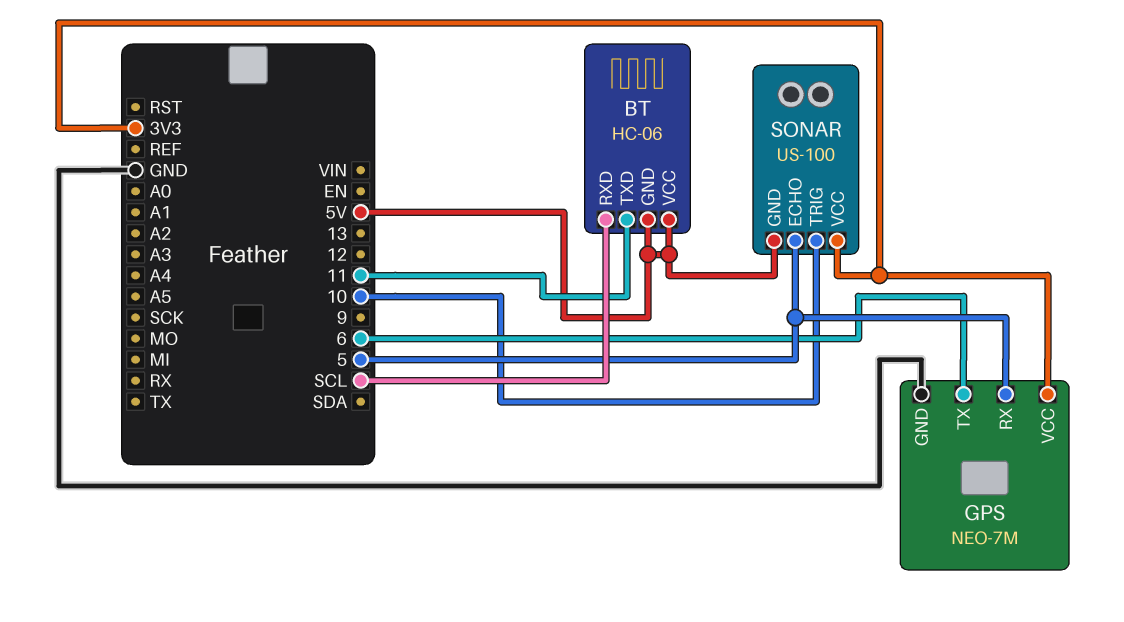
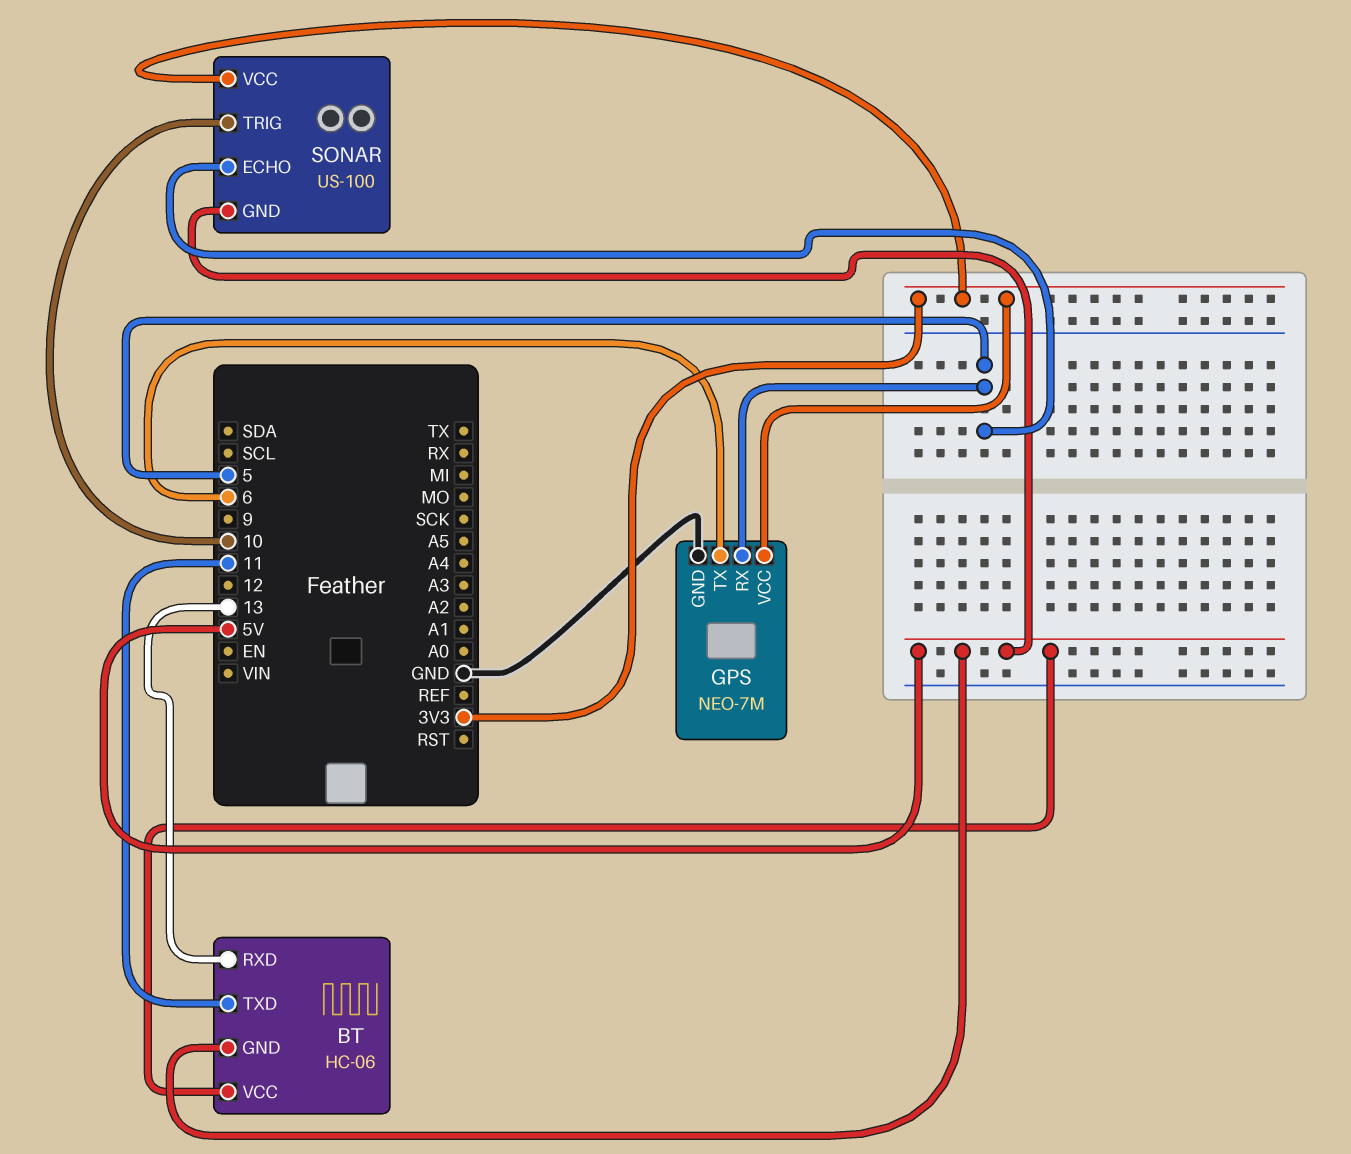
BT pin RXD: SCL -> 13

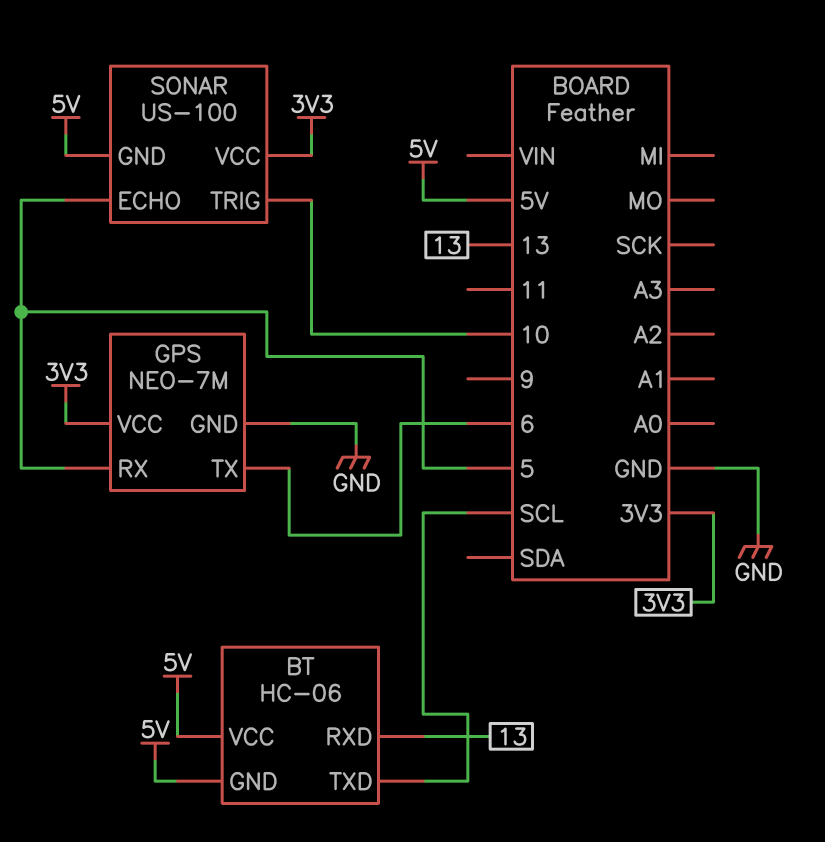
BT pin TXD: 11 -> SCL

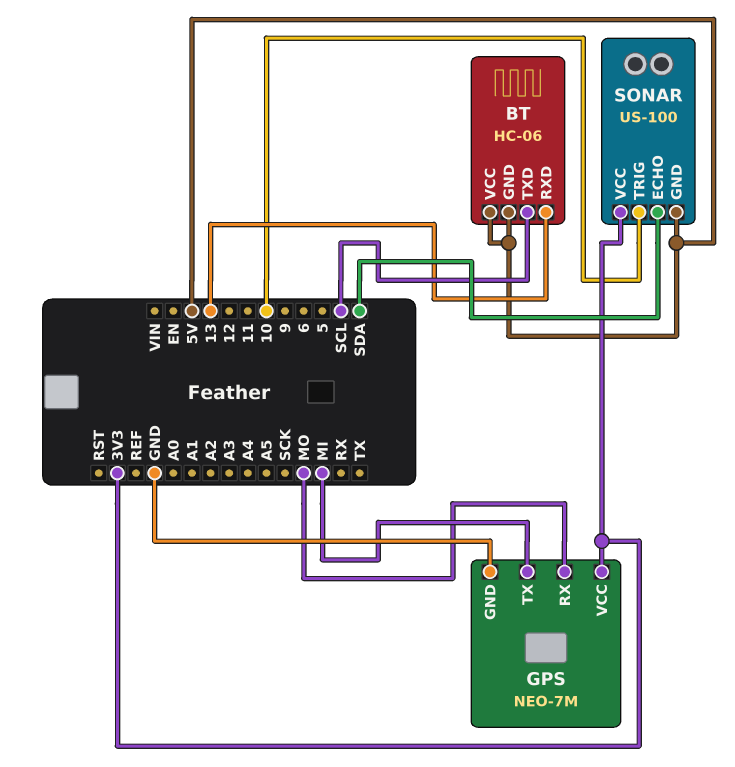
GPS pin RX: 5 -> MO
GPS pin TX: 6 -> MI
SONAR pin ECHO: 5 -> SDA

